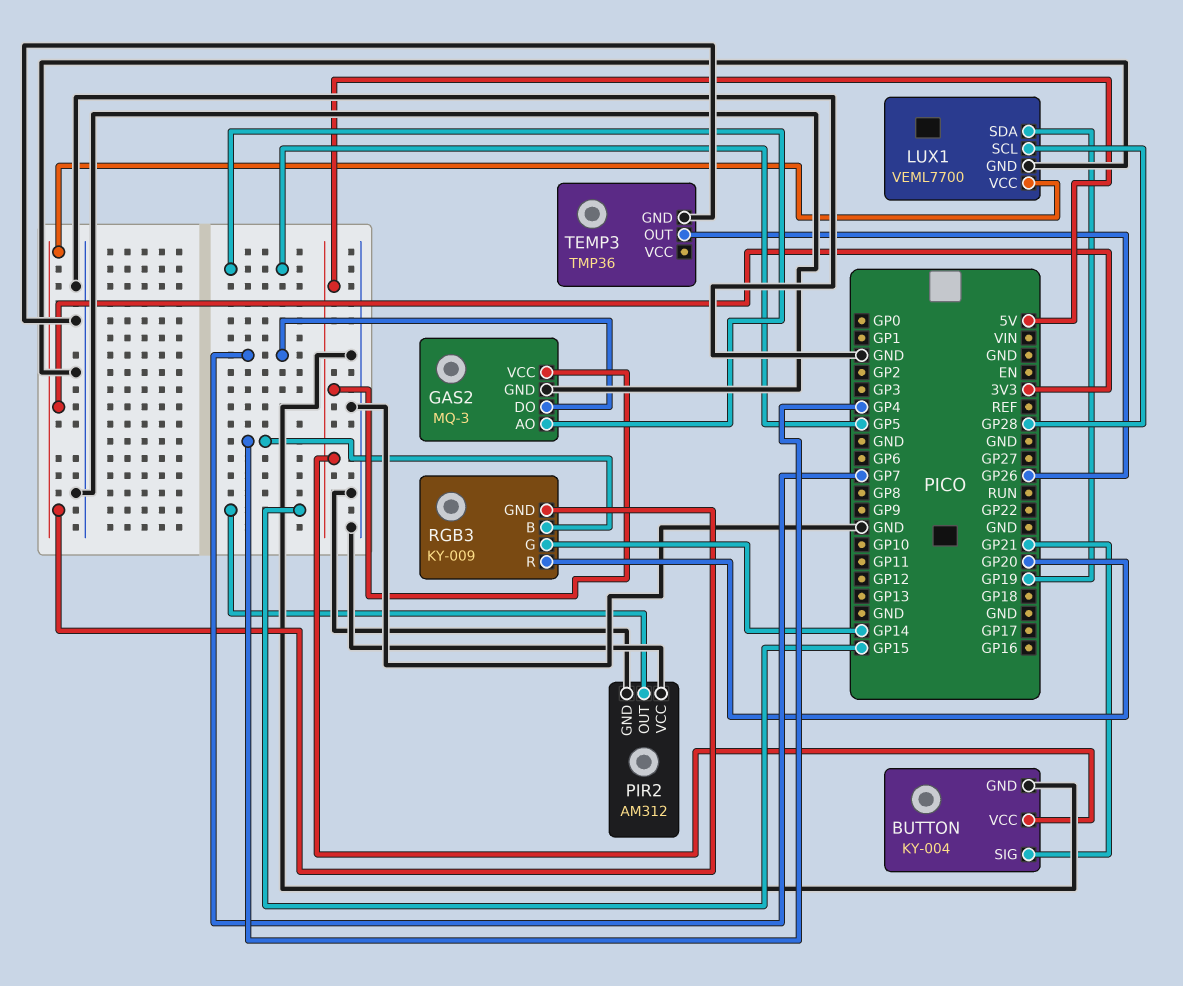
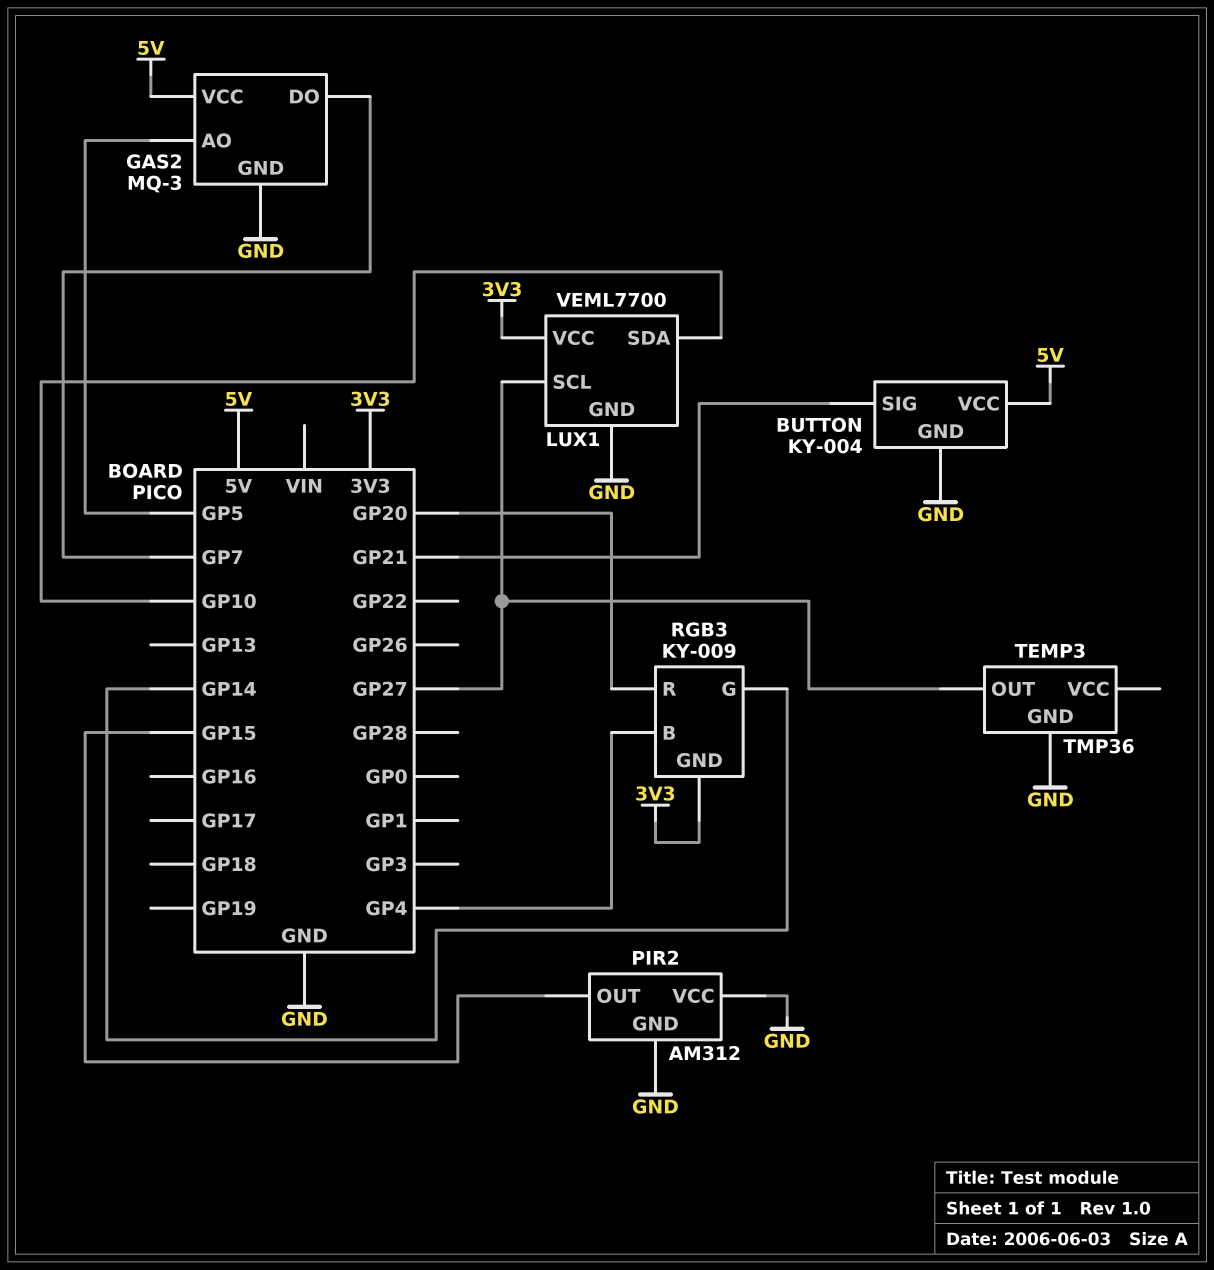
LUX1 pin SCL: GP28 -> GP27
LUX1 pin SDA: GP19 -> GP10
TEMP3 pin OUT: GP26 -> GP27

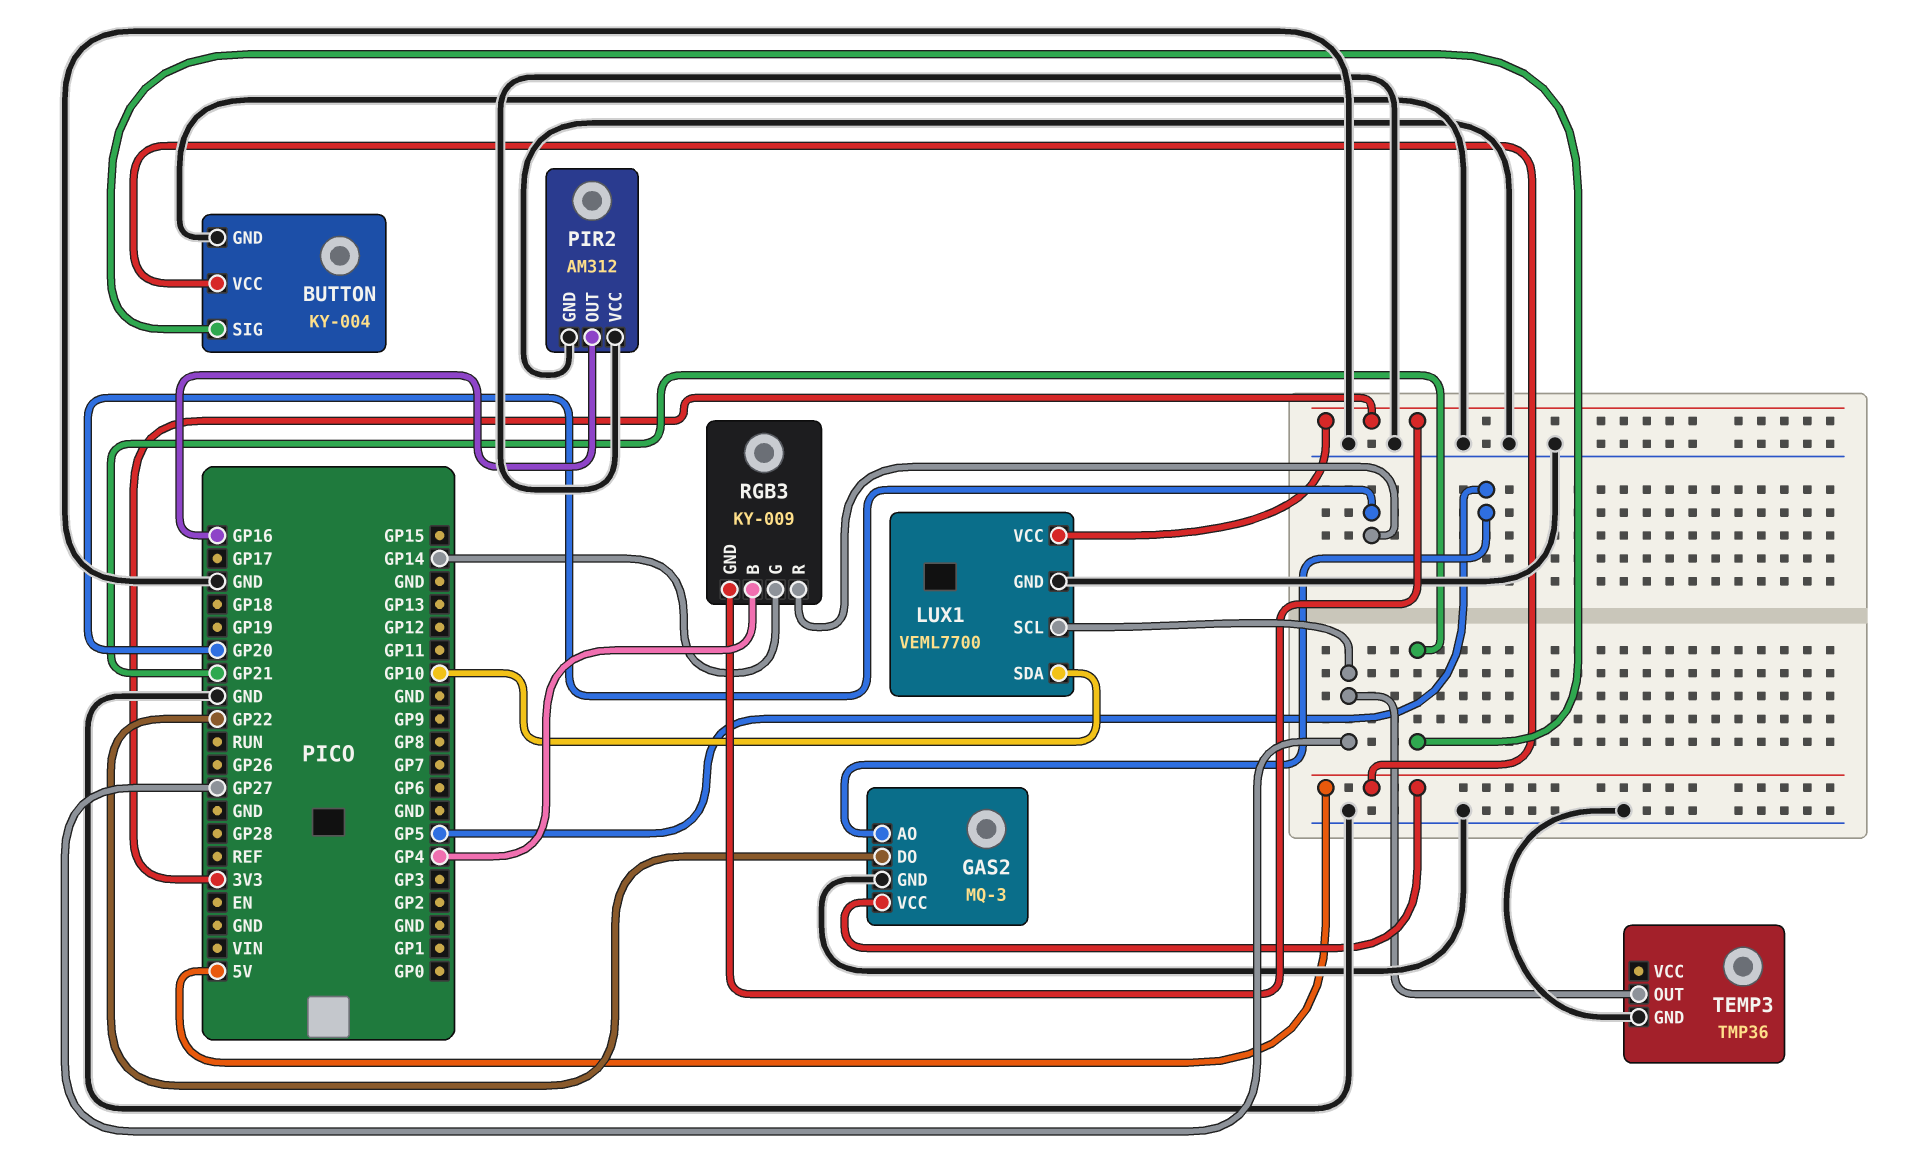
GAS2 pin DO: GP7 -> GP22
PIR2 pin OUT: GP15 -> GP16

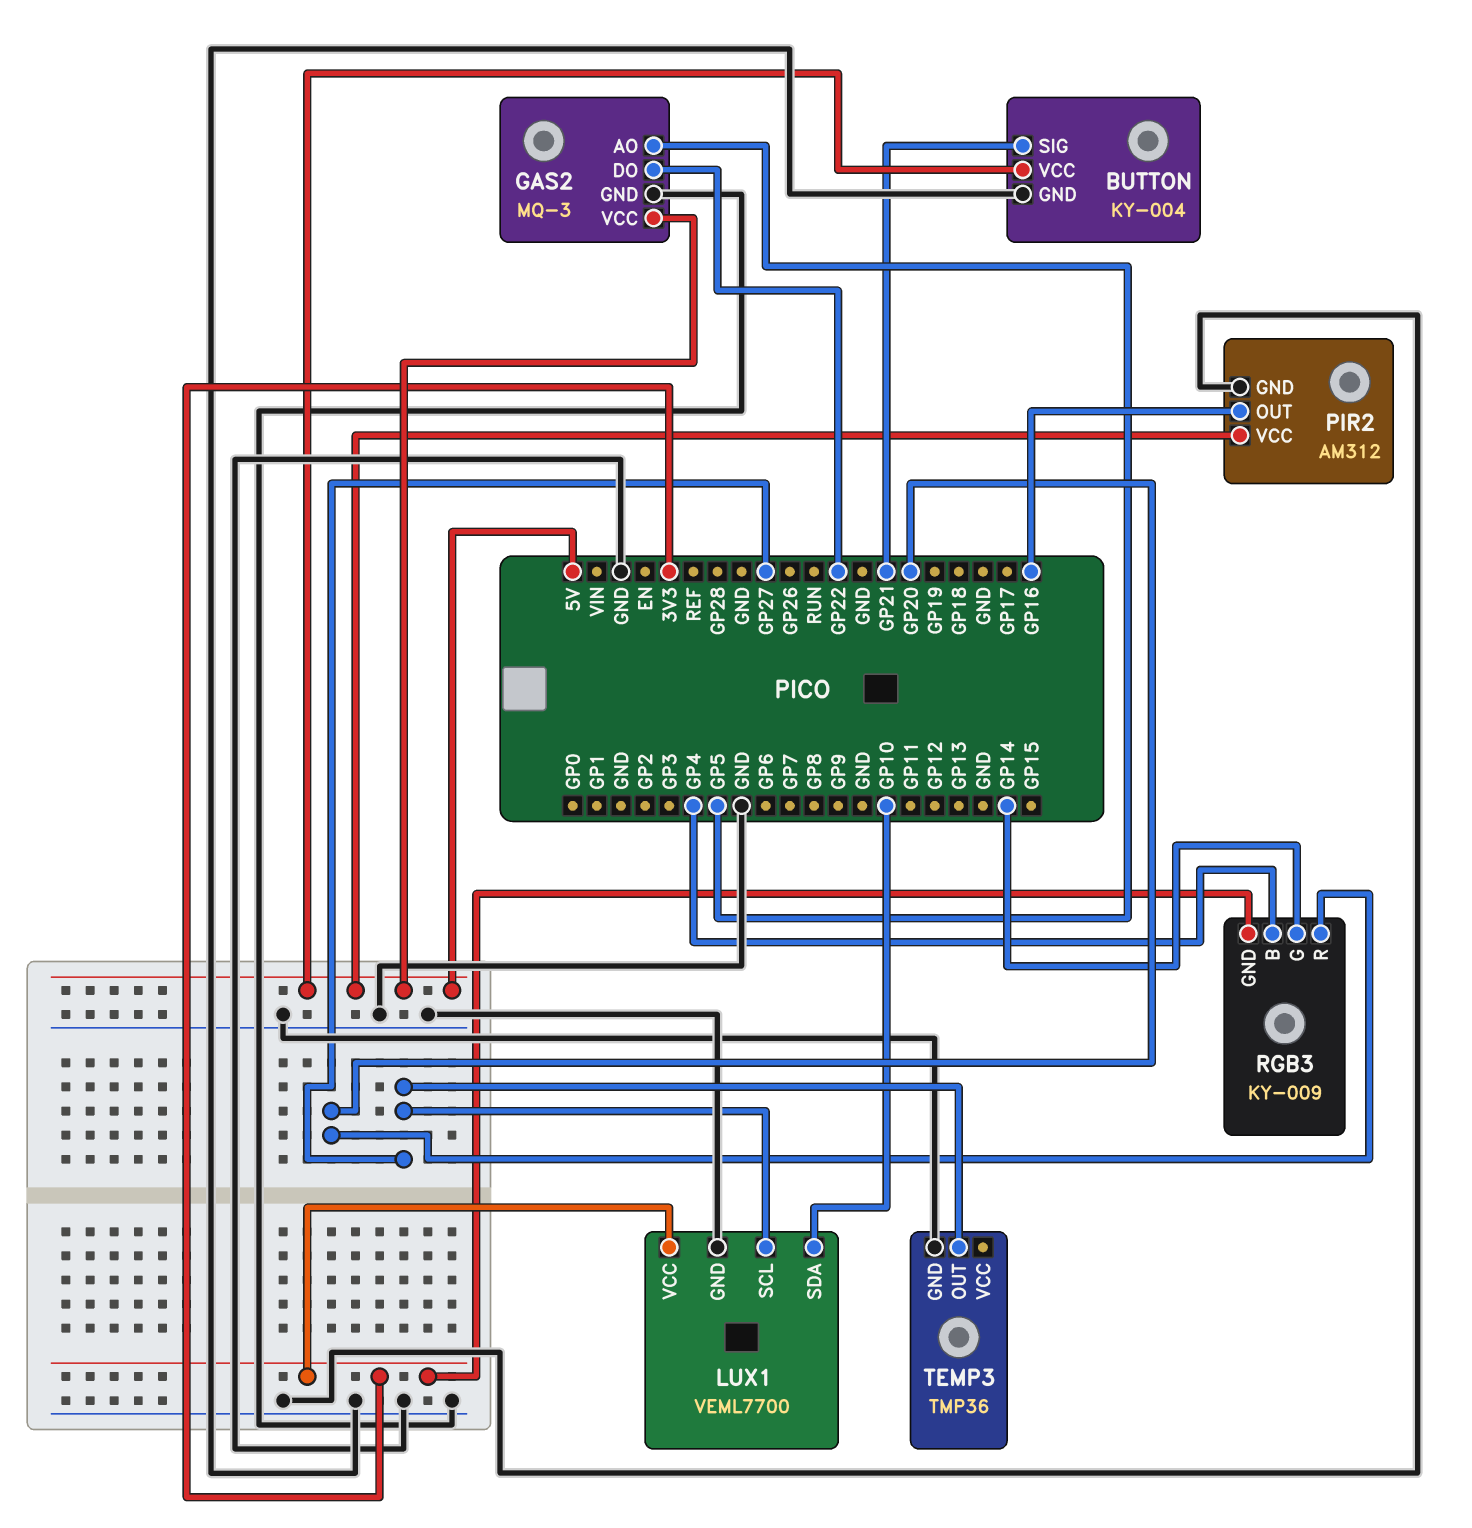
PIR2 pin VCC: GND -> 5V

